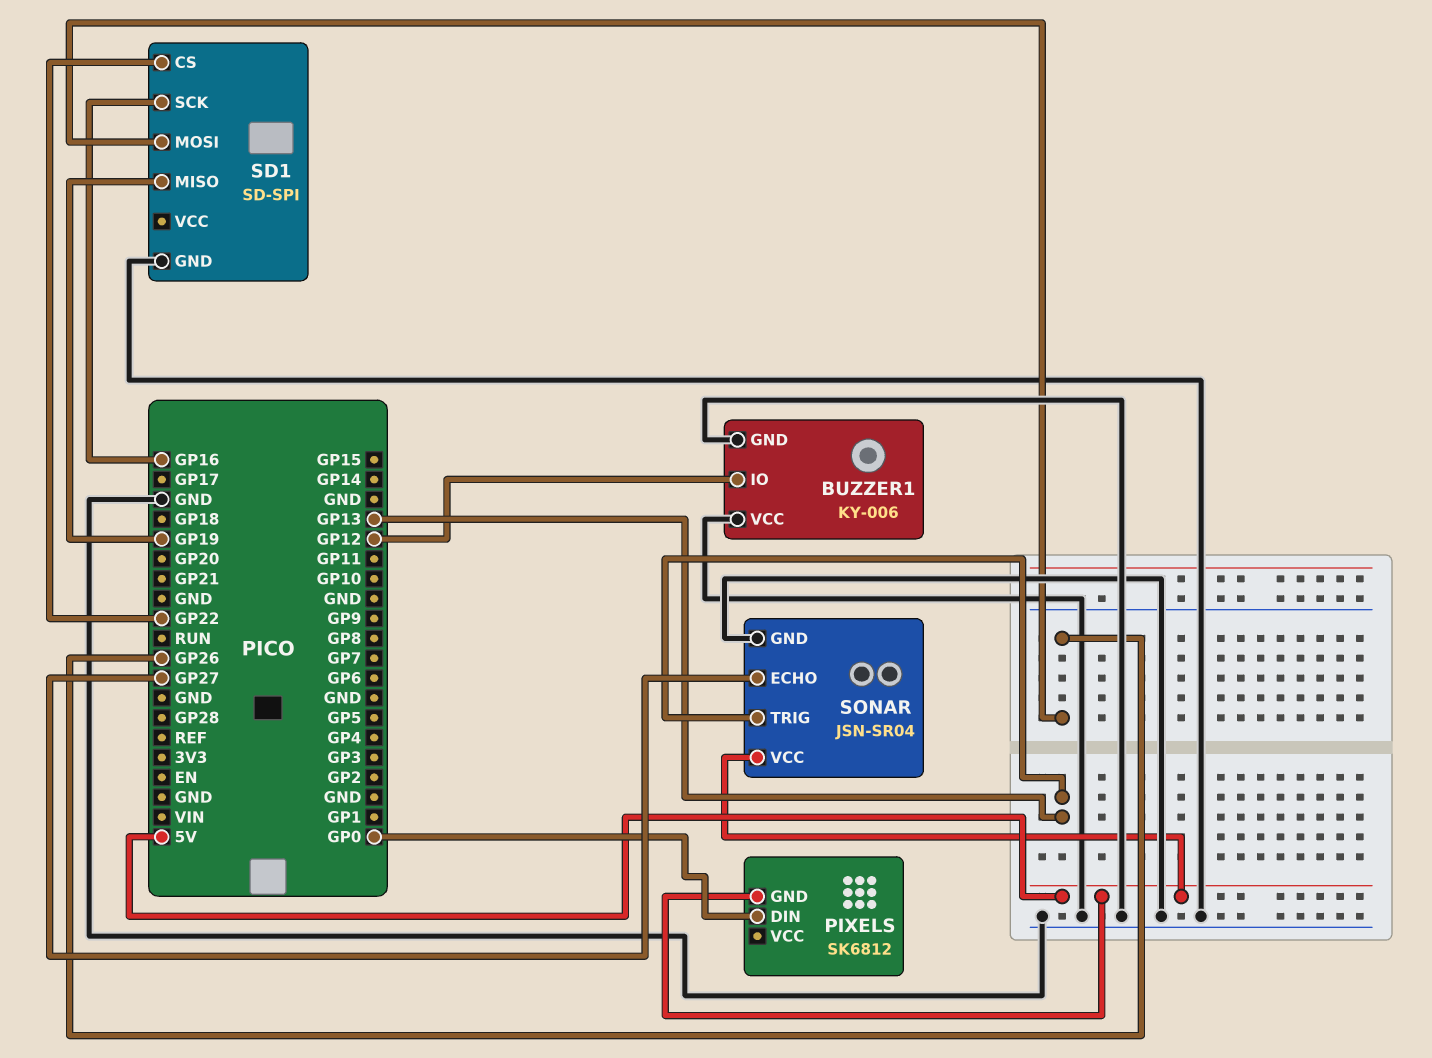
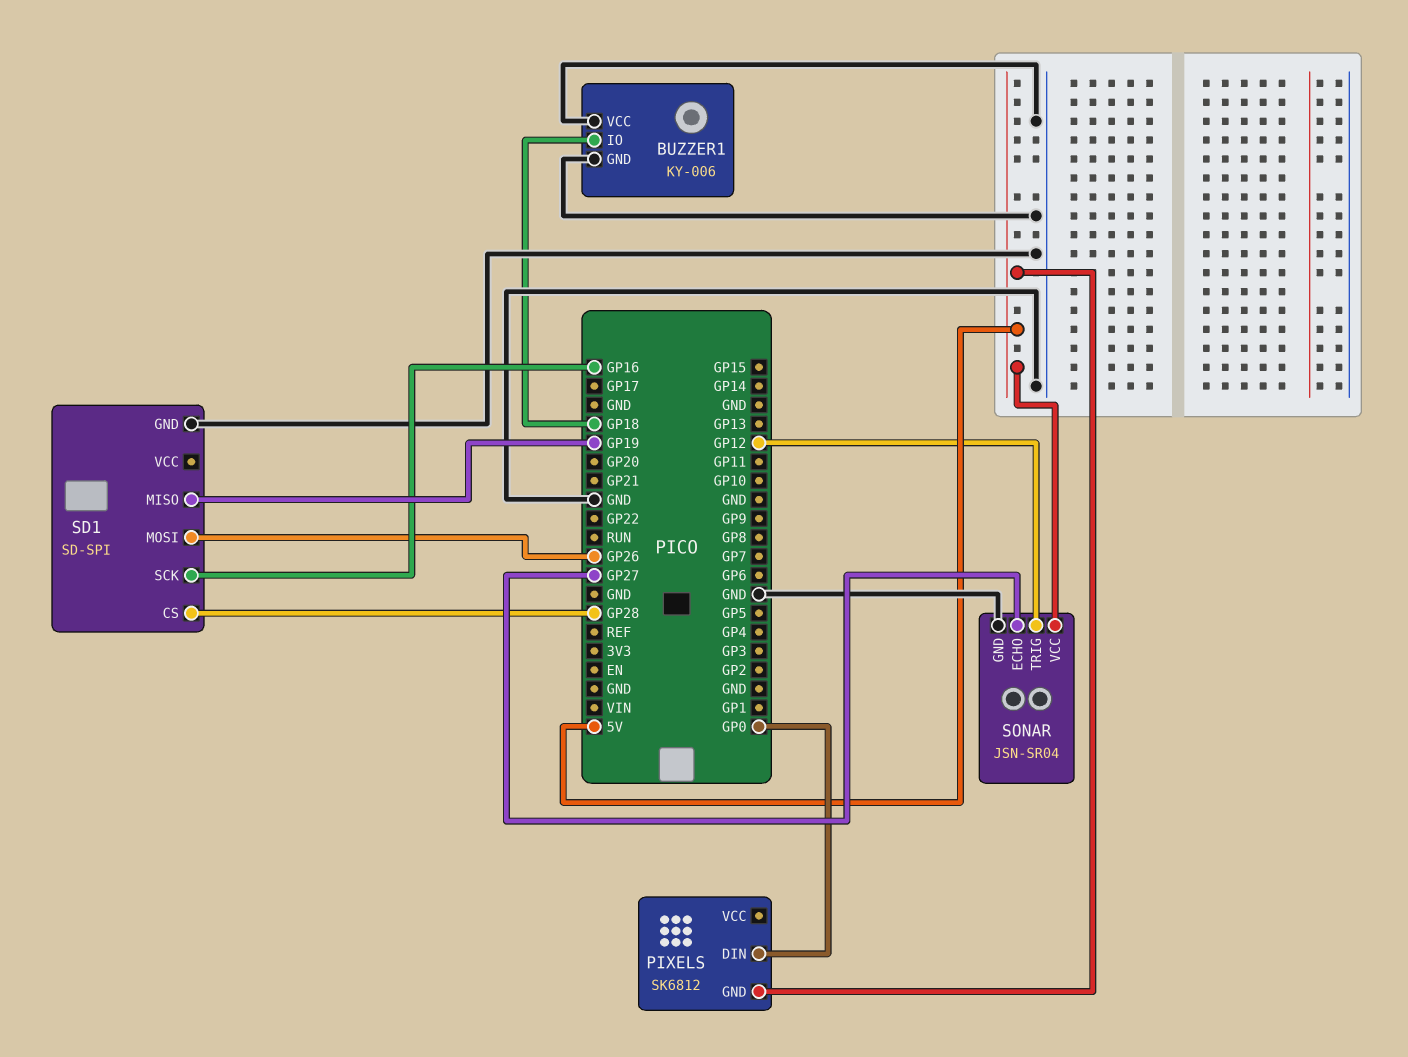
BUZZER1 pin IO: GP12 -> GP18
SD1 pin CS: GP22 -> GP28
SONAR pin TRIG: GP13 -> GP12

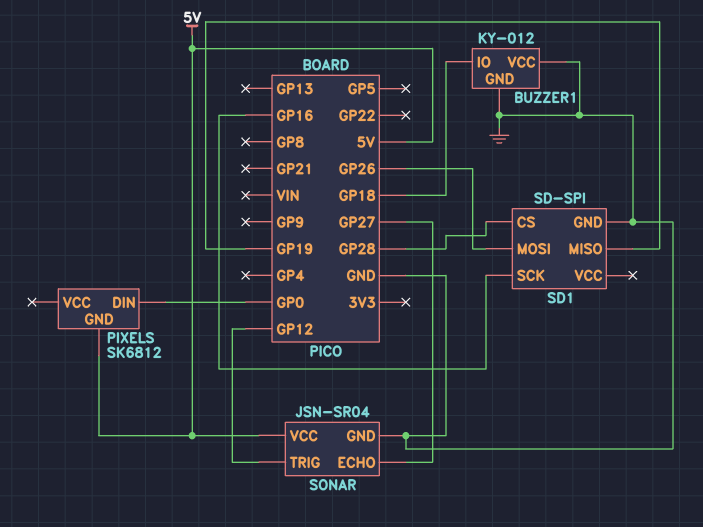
BUZZER1: KY-006 -> KY-012

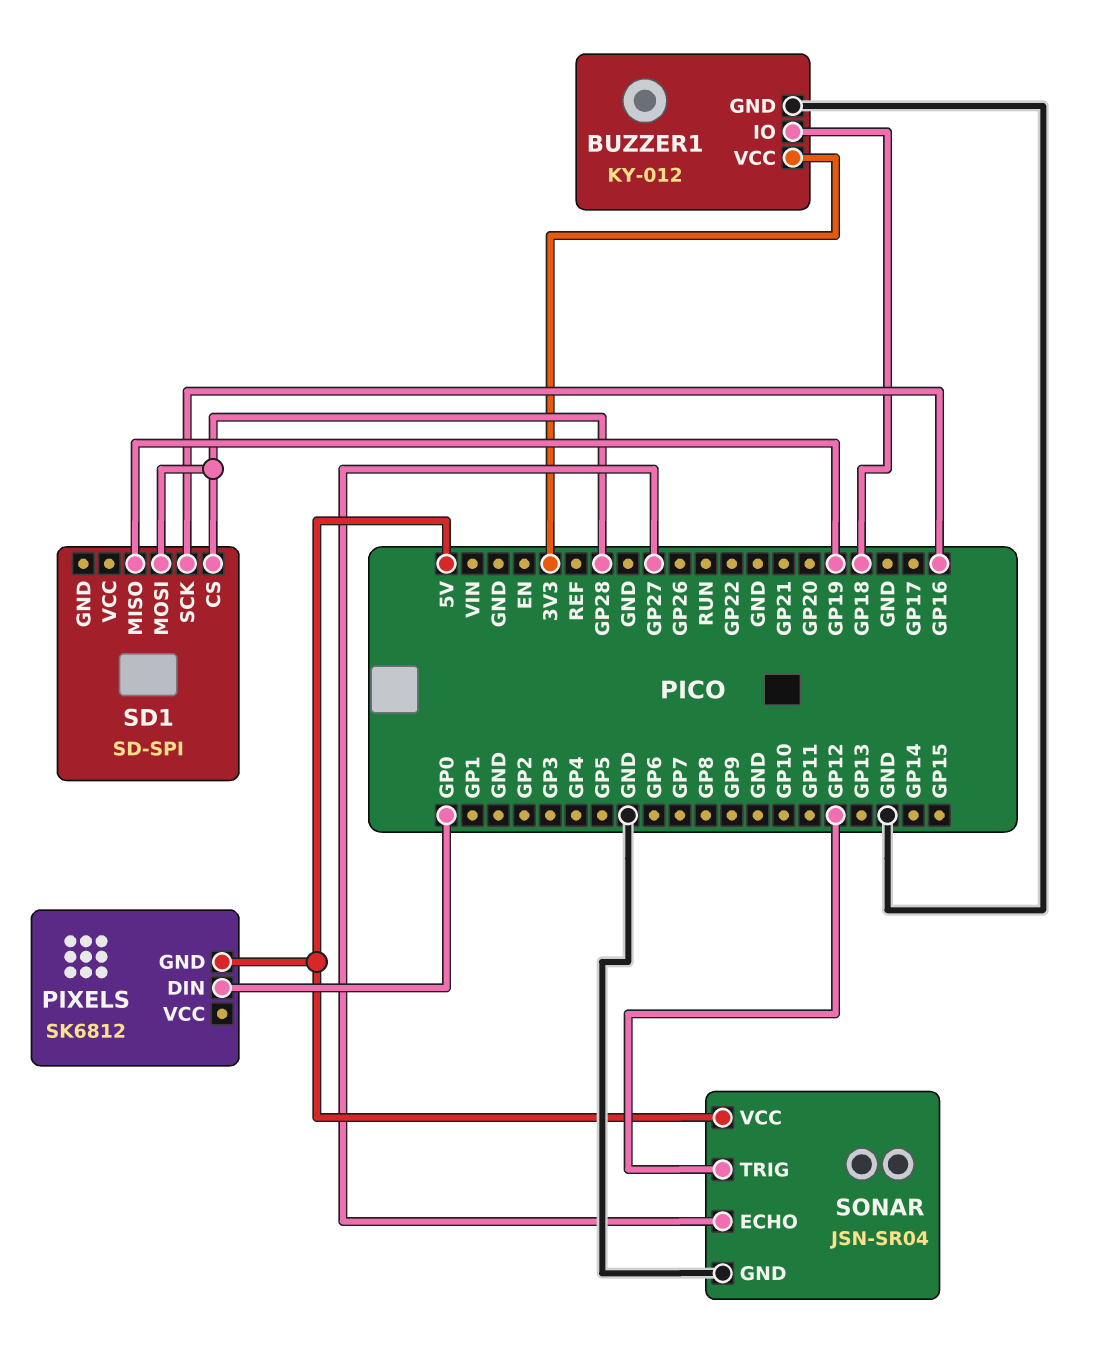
BUZZER1 pin VCC: GND -> 3V3
SD1 pin GND: GND -> none
SD1 pin MOSI: GP26 -> GP28

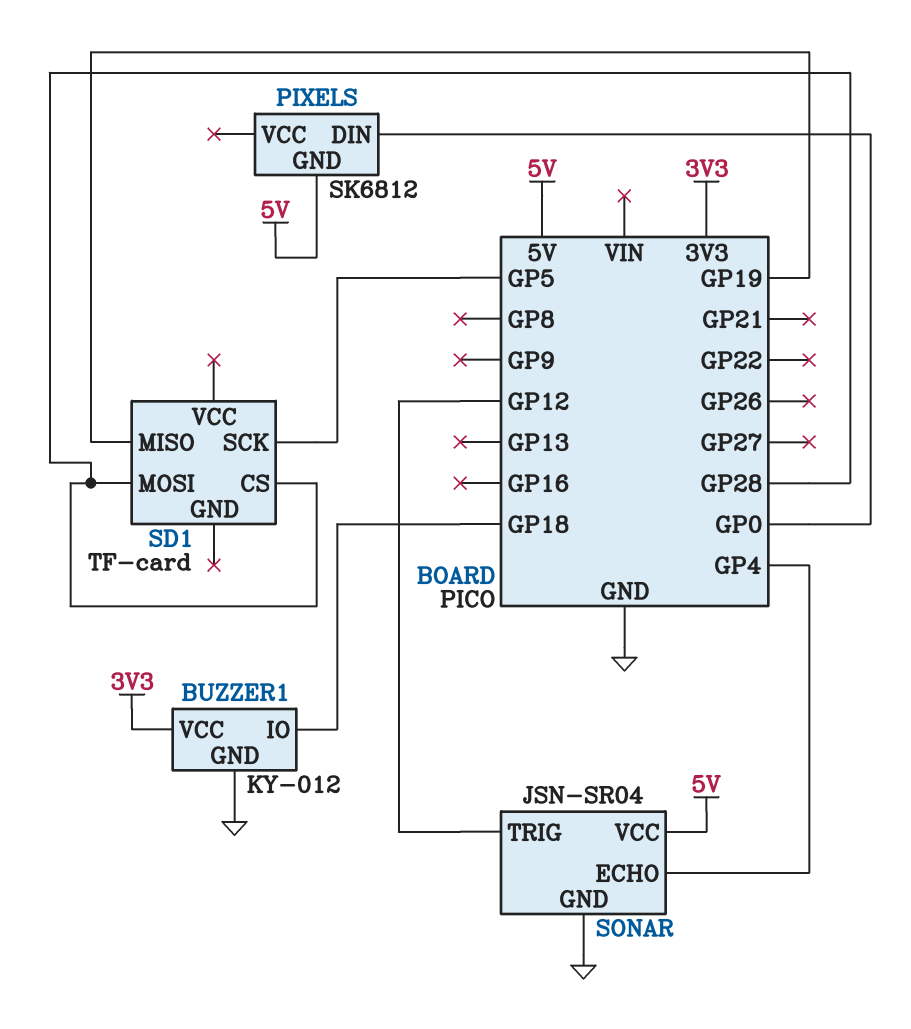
SD1: SD-SPI -> TF-card
SD1 pin SCK: GP16 -> GP5
SONAR pin ECHO: GP27 -> GP4

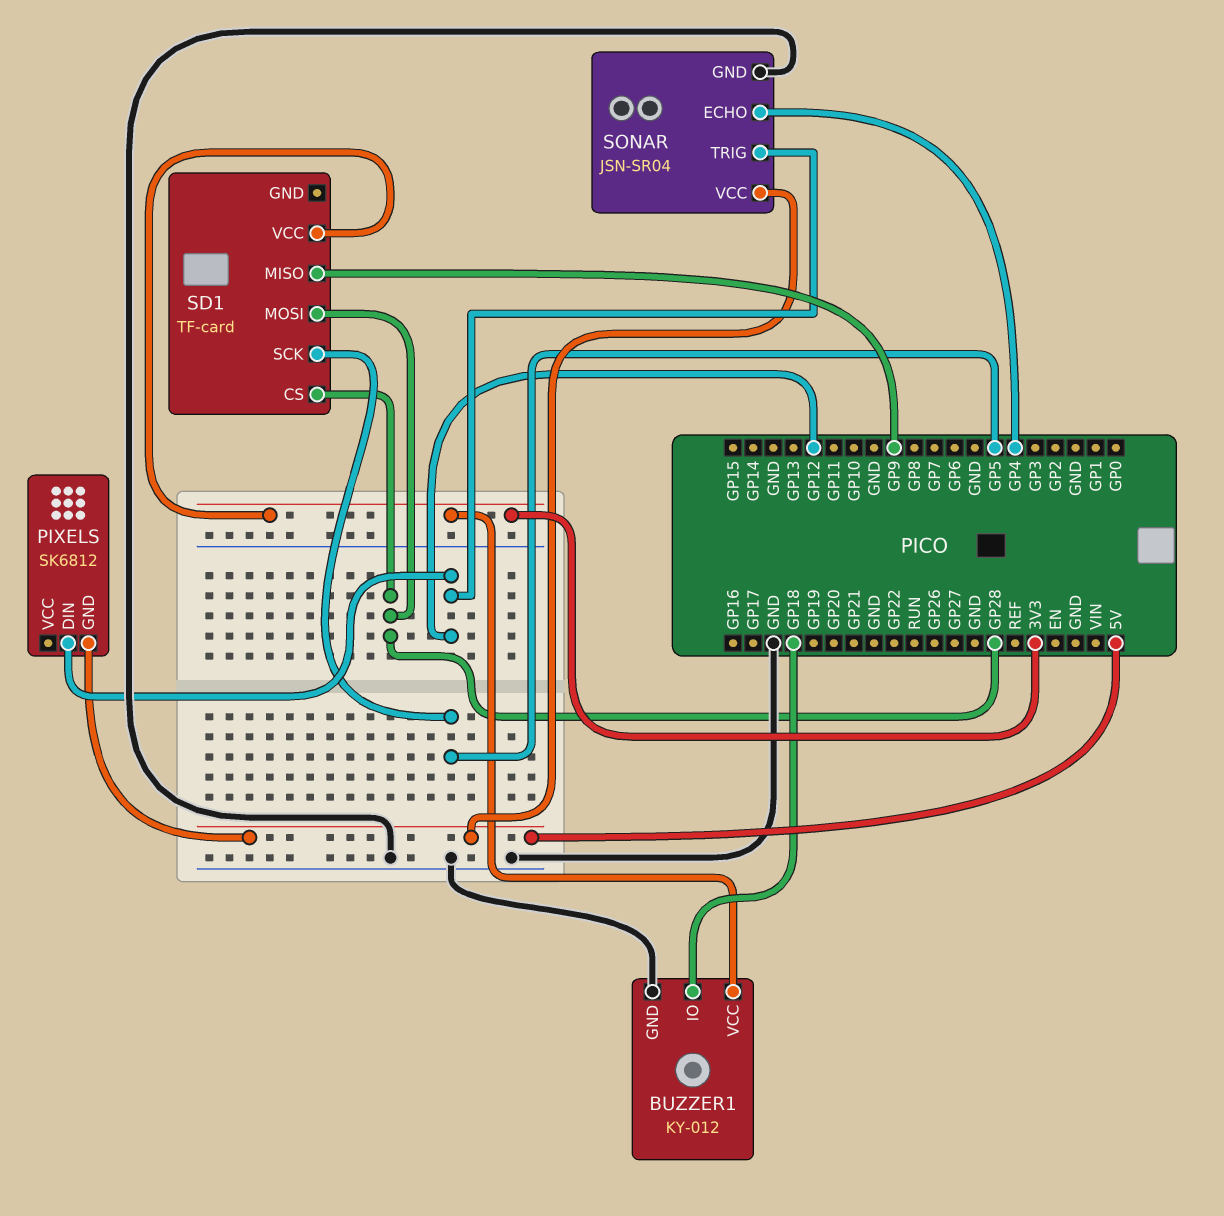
PIXELS pin DIN: GP0 -> GP12
SD1 pin MISO: GP19 -> GP9
SD1 pin VCC: none -> 3V3

